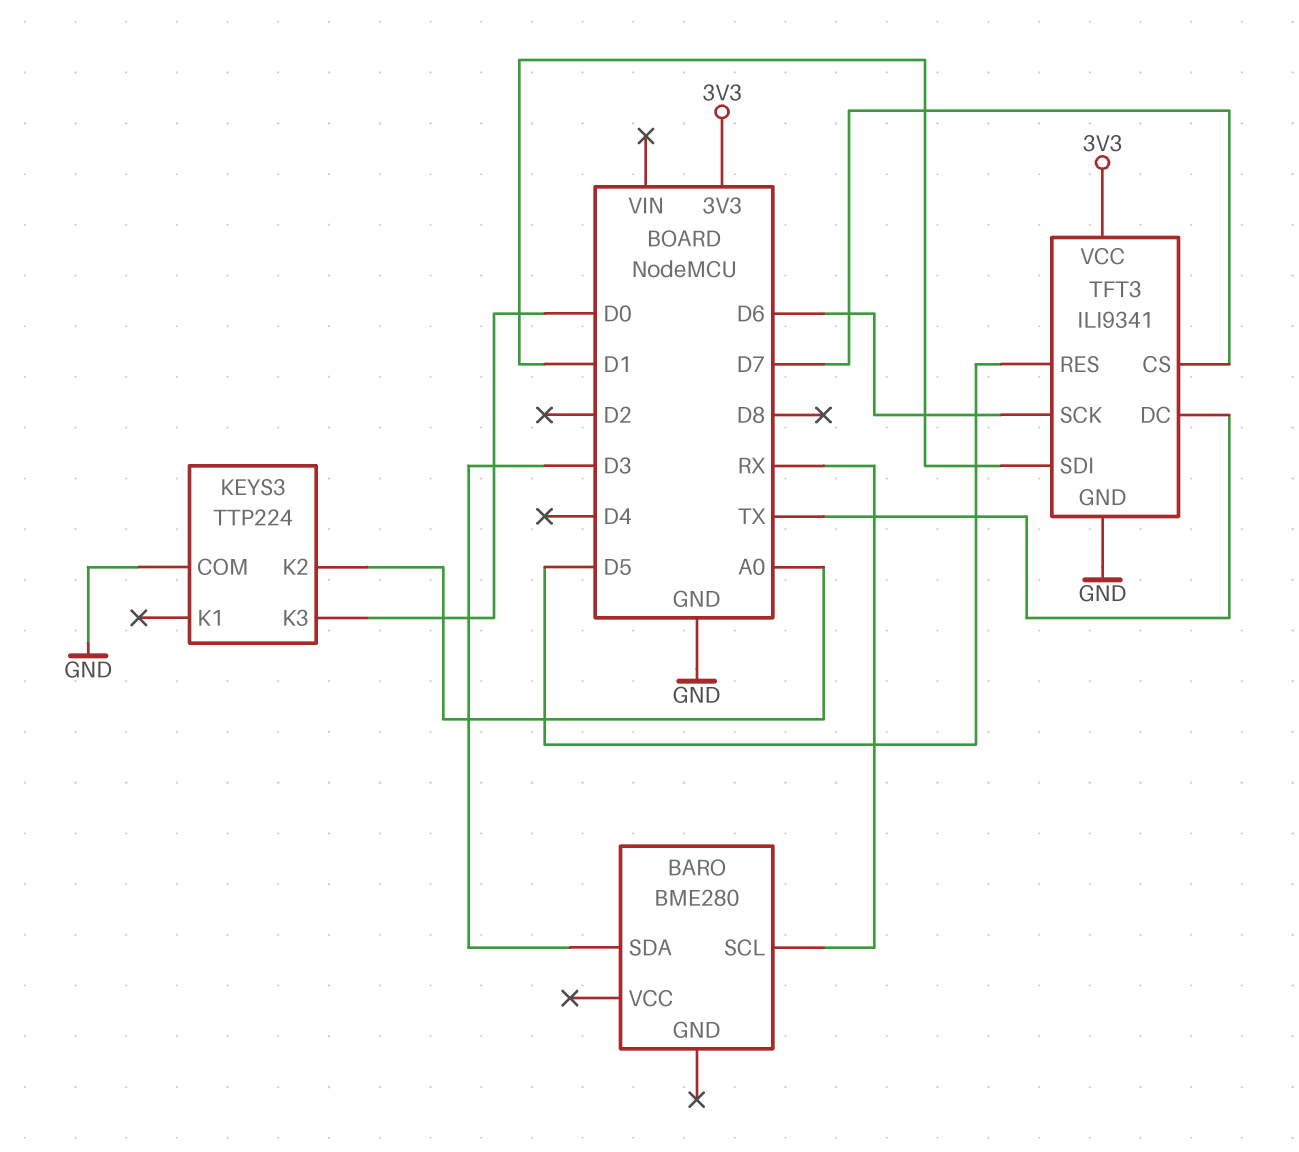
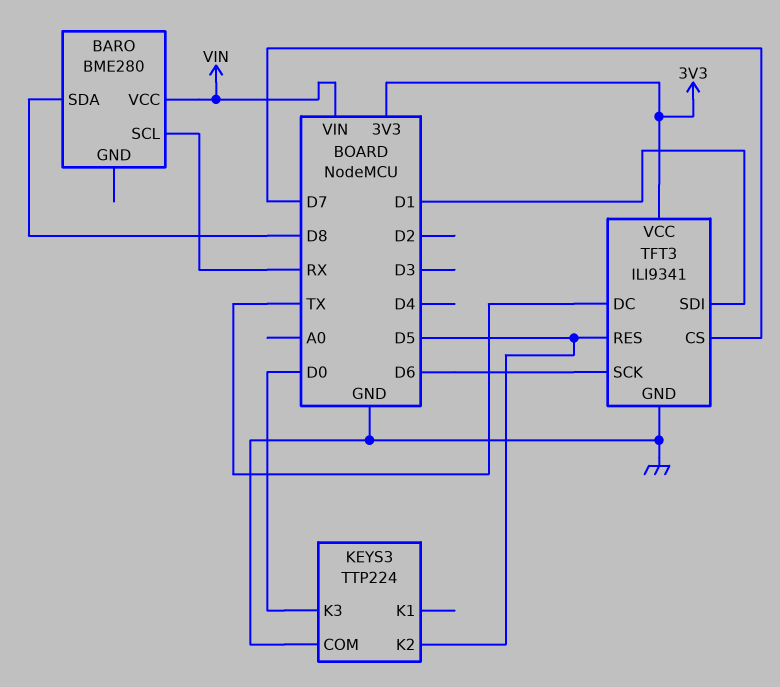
BARO pin SDA: D3 -> D8
BARO pin VCC: none -> VIN
KEYS3 pin K2: A0 -> D5

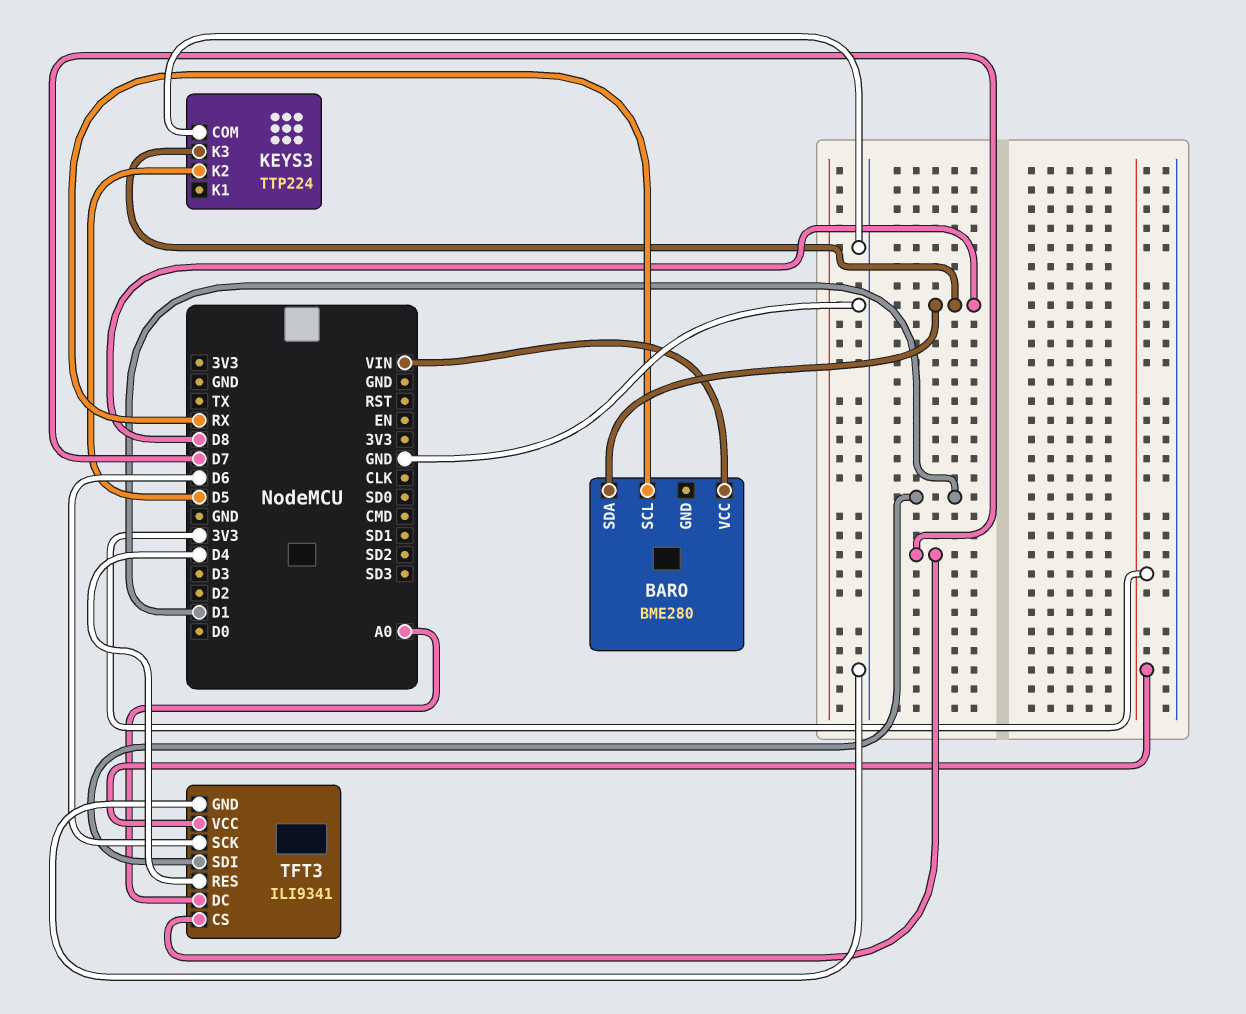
KEYS3 pin K3: D0 -> D8
TFT3 pin DC: TX -> A0
TFT3 pin RES: D5 -> D4

